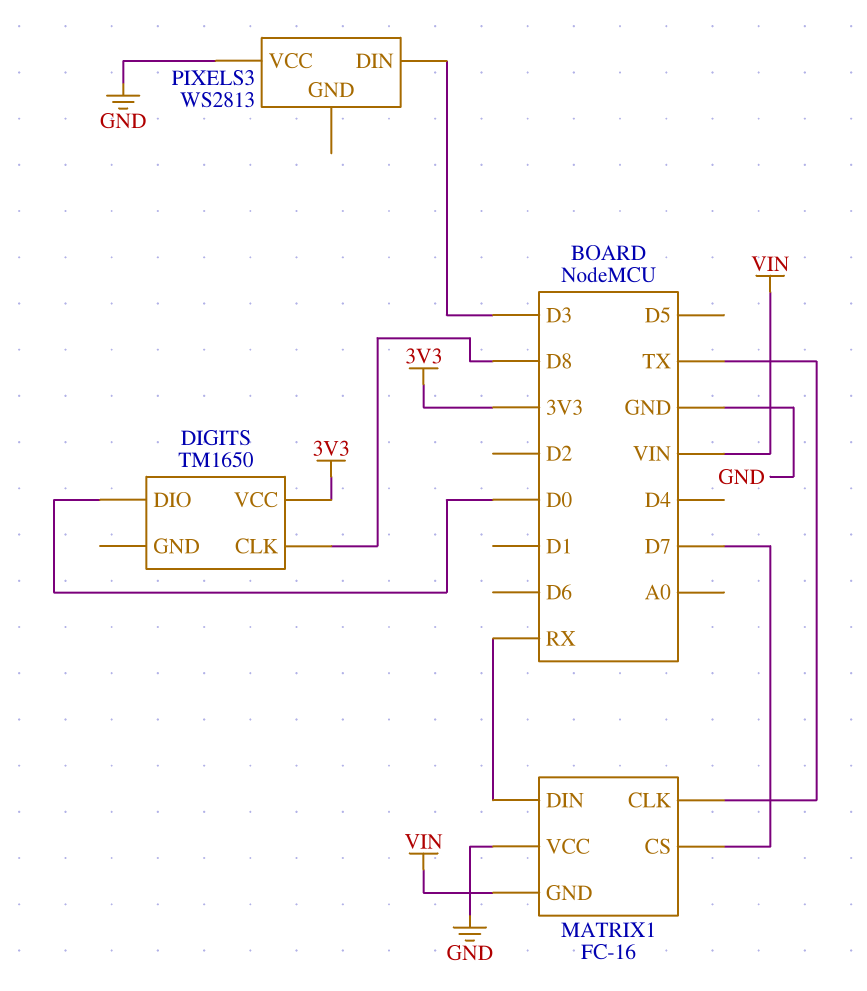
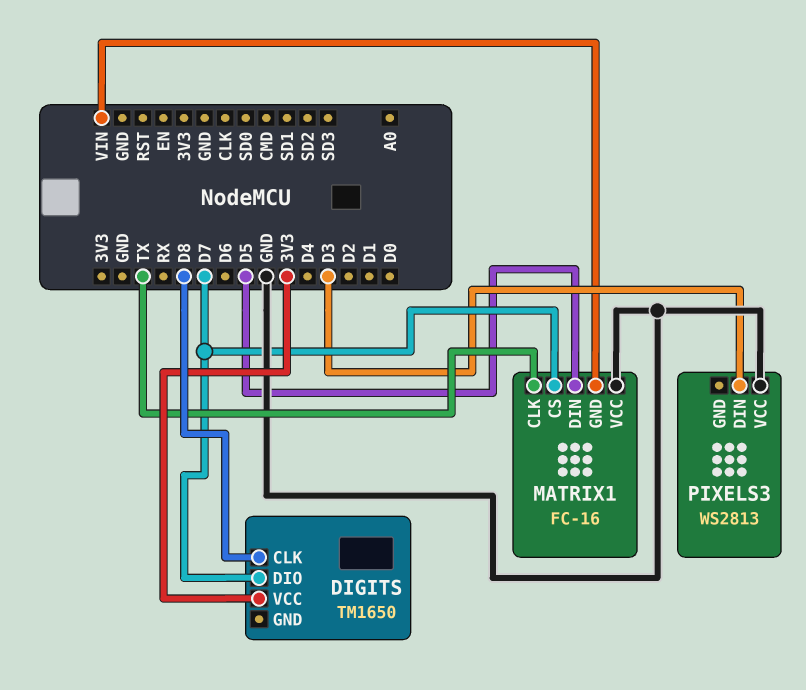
DIGITS pin DIO: D0 -> D7
MATRIX1 pin DIN: RX -> D5

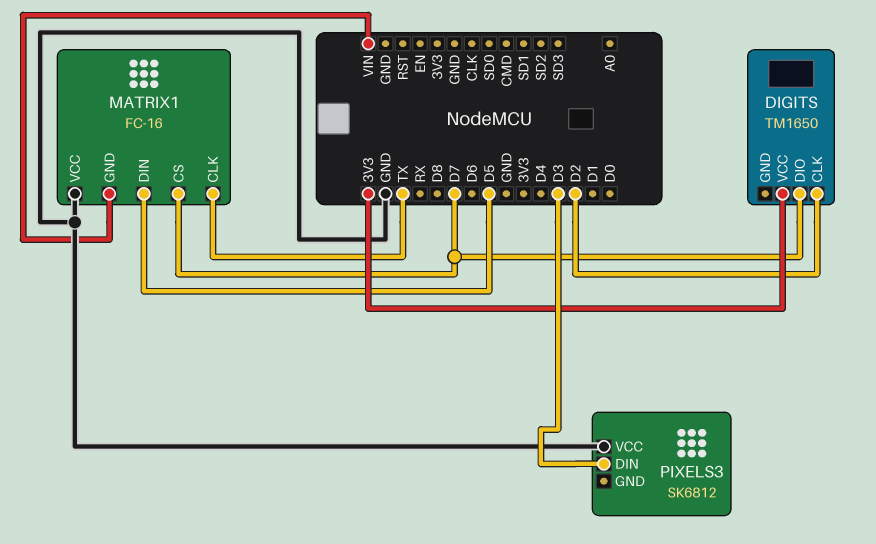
DIGITS pin CLK: D8 -> D2
PIXELS3: WS2813 -> SK6812

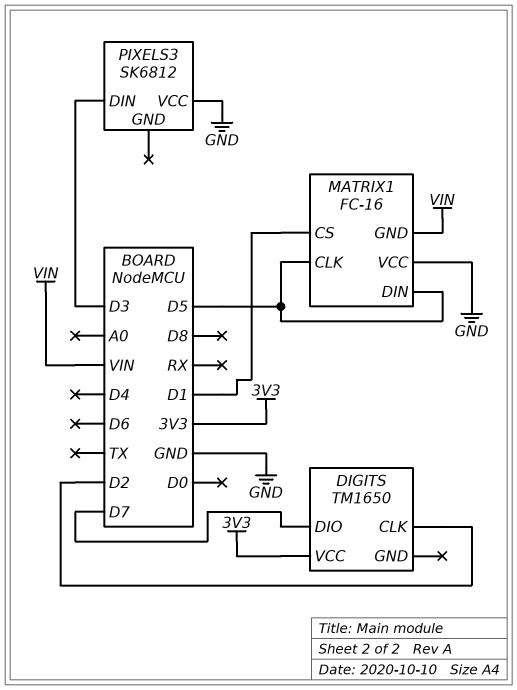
MATRIX1 pin CLK: TX -> D5
MATRIX1 pin CS: D7 -> D1

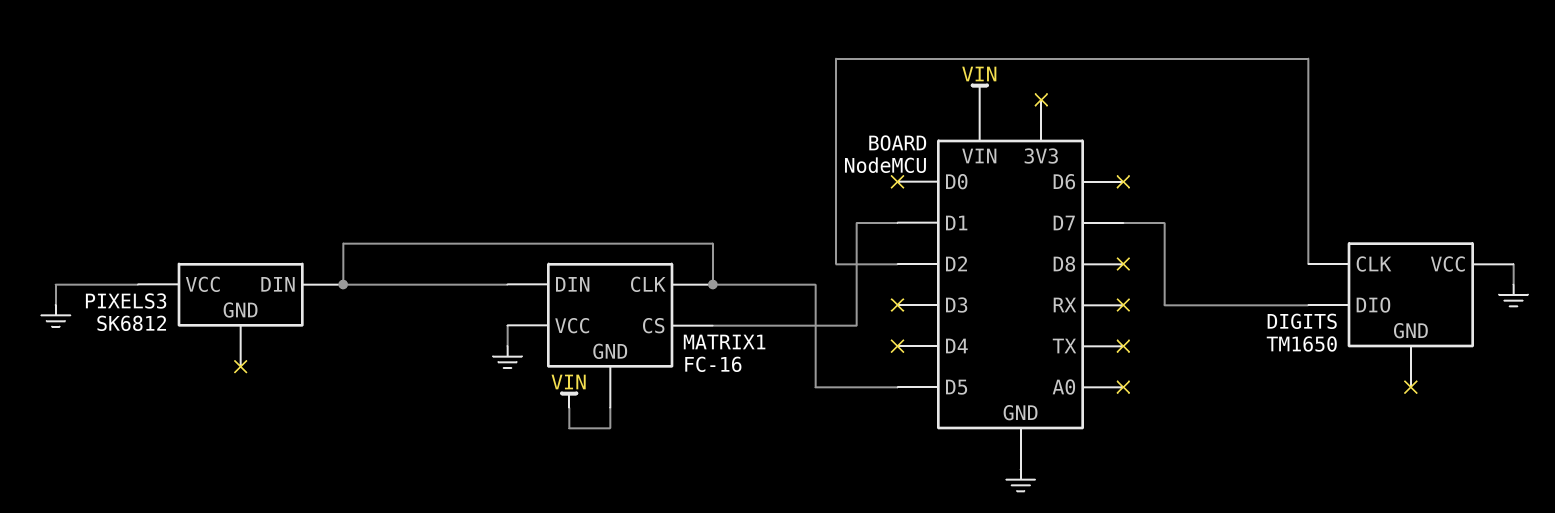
DIGITS pin VCC: 3V3 -> GND
PIXELS3 pin DIN: D3 -> D5

